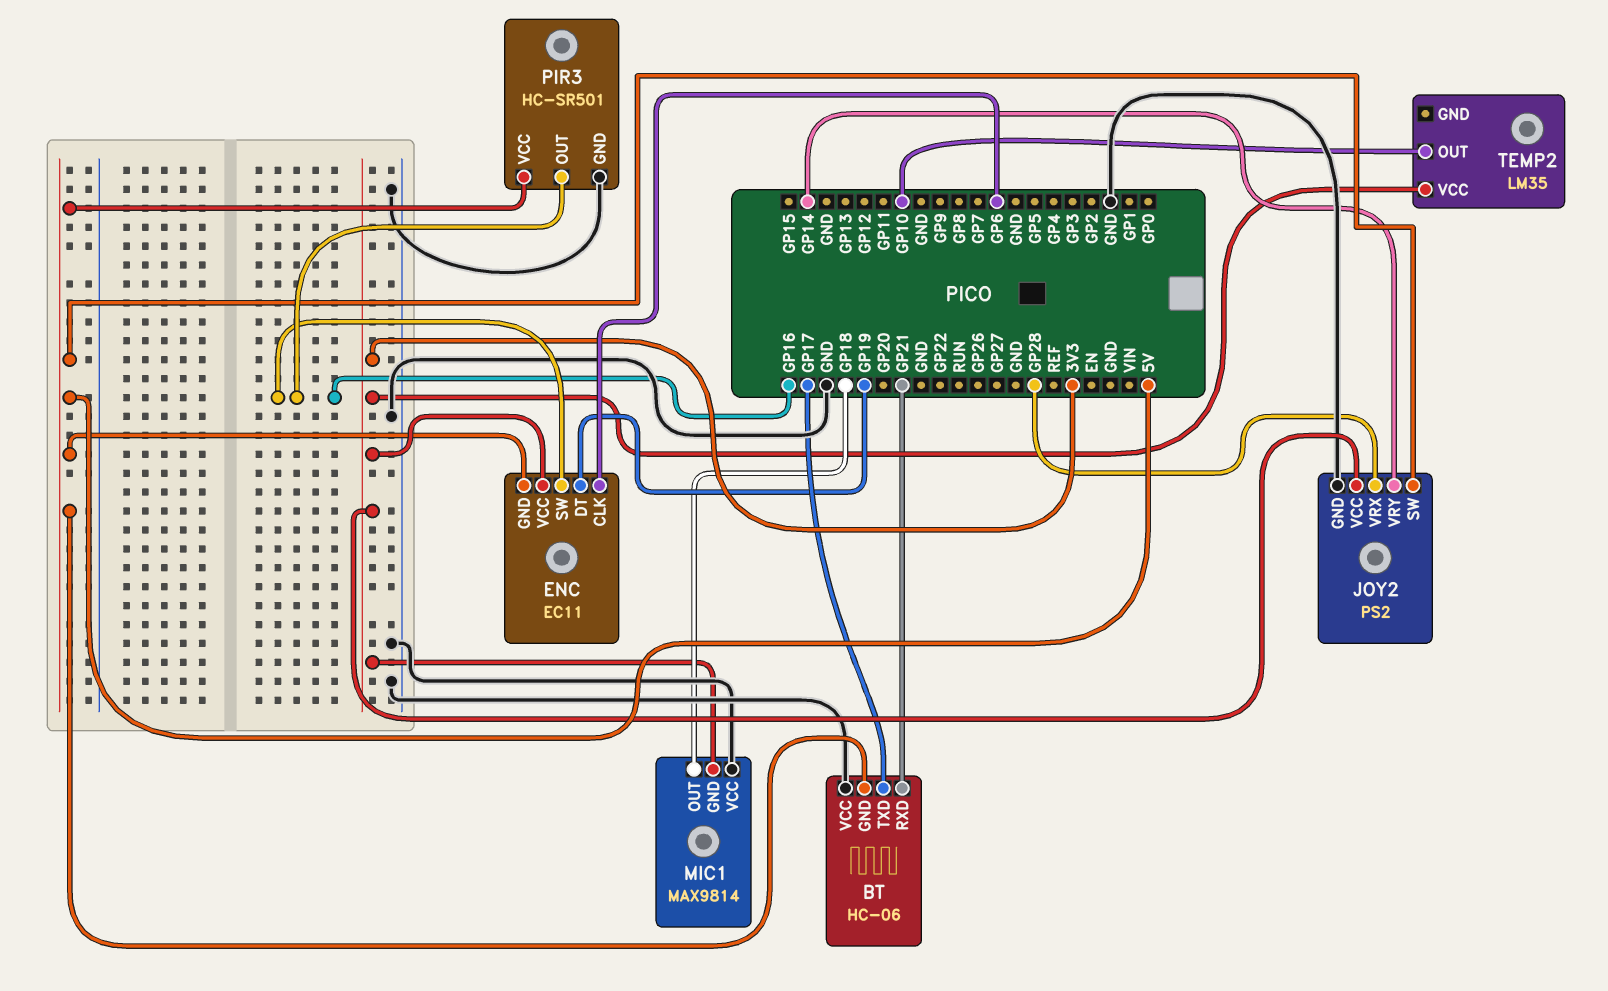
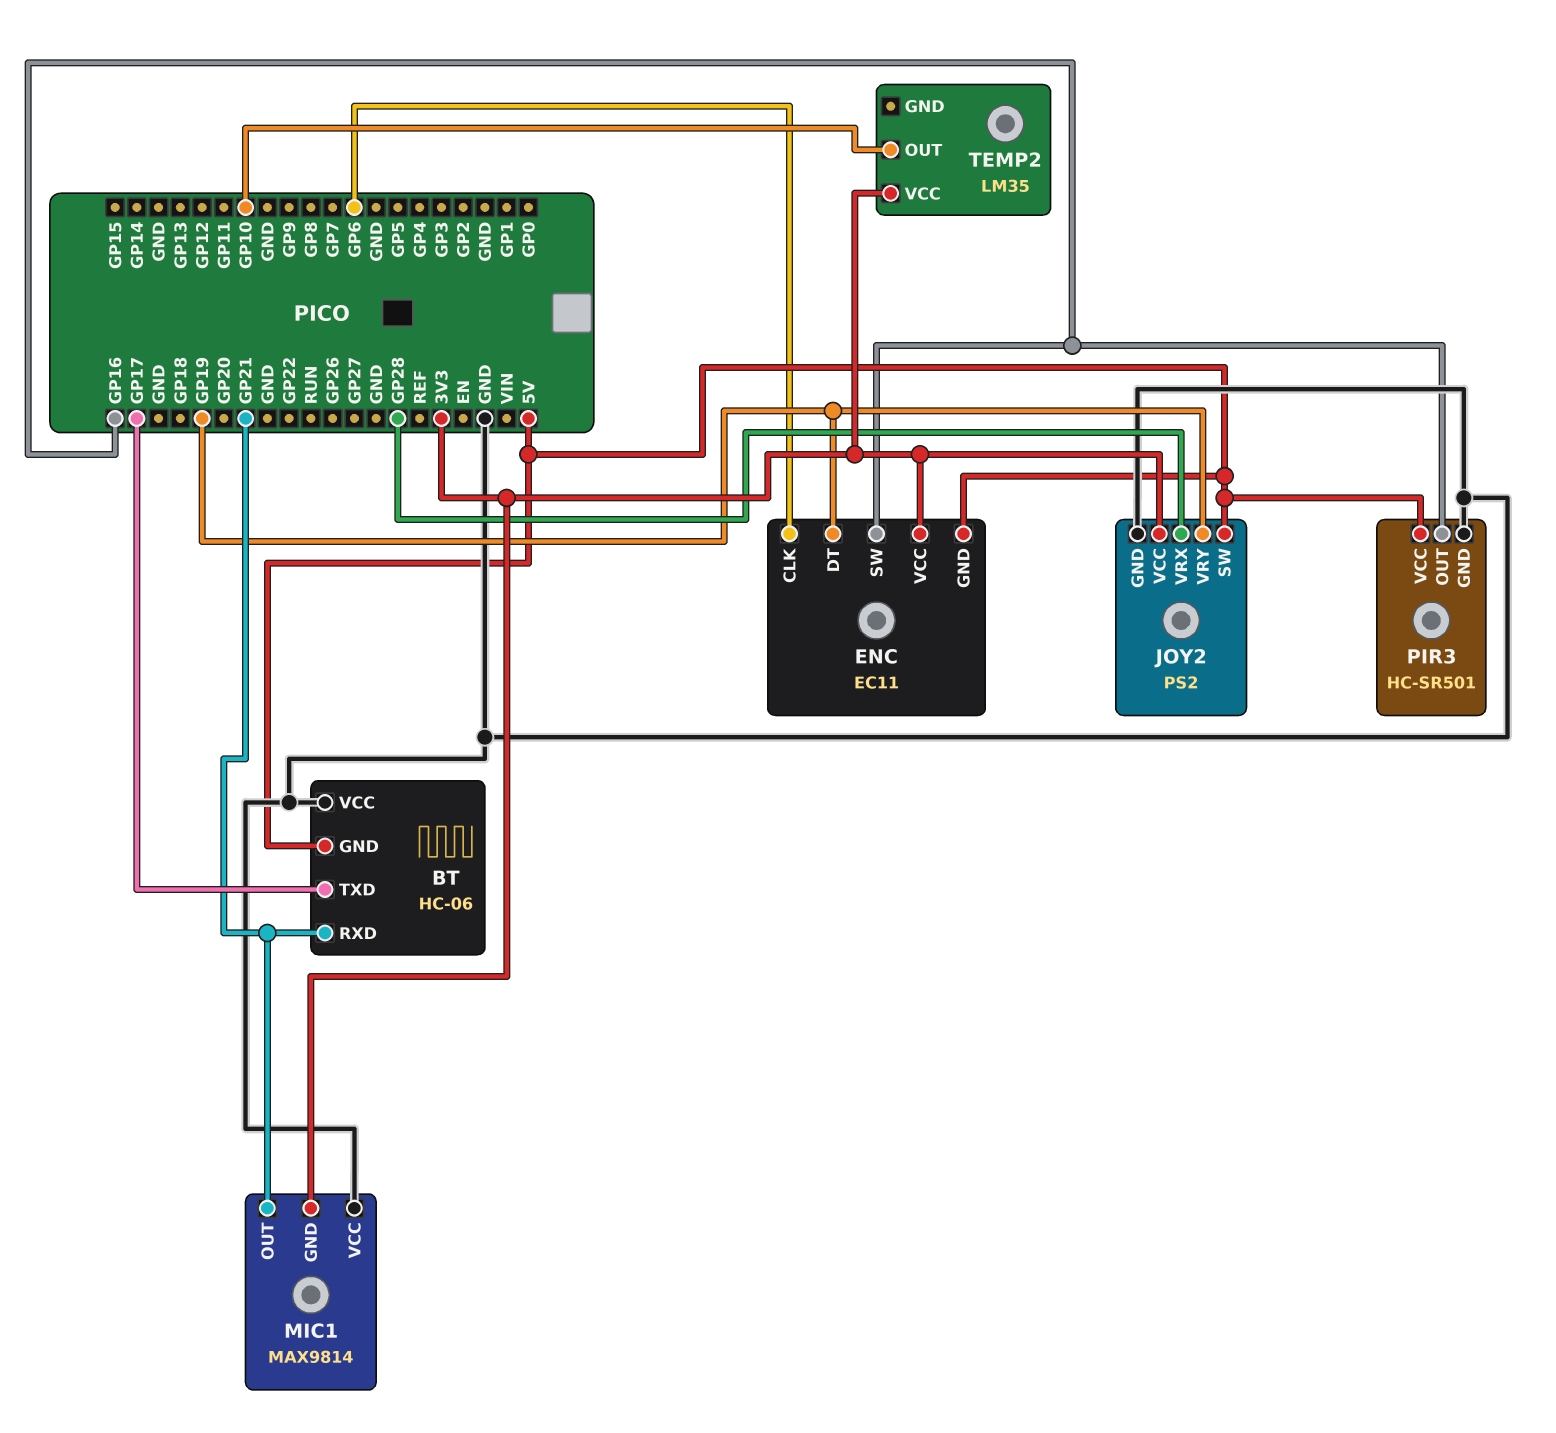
JOY2 pin VRY: GP14 -> GP19
MIC1 pin OUT: GP18 -> GP21

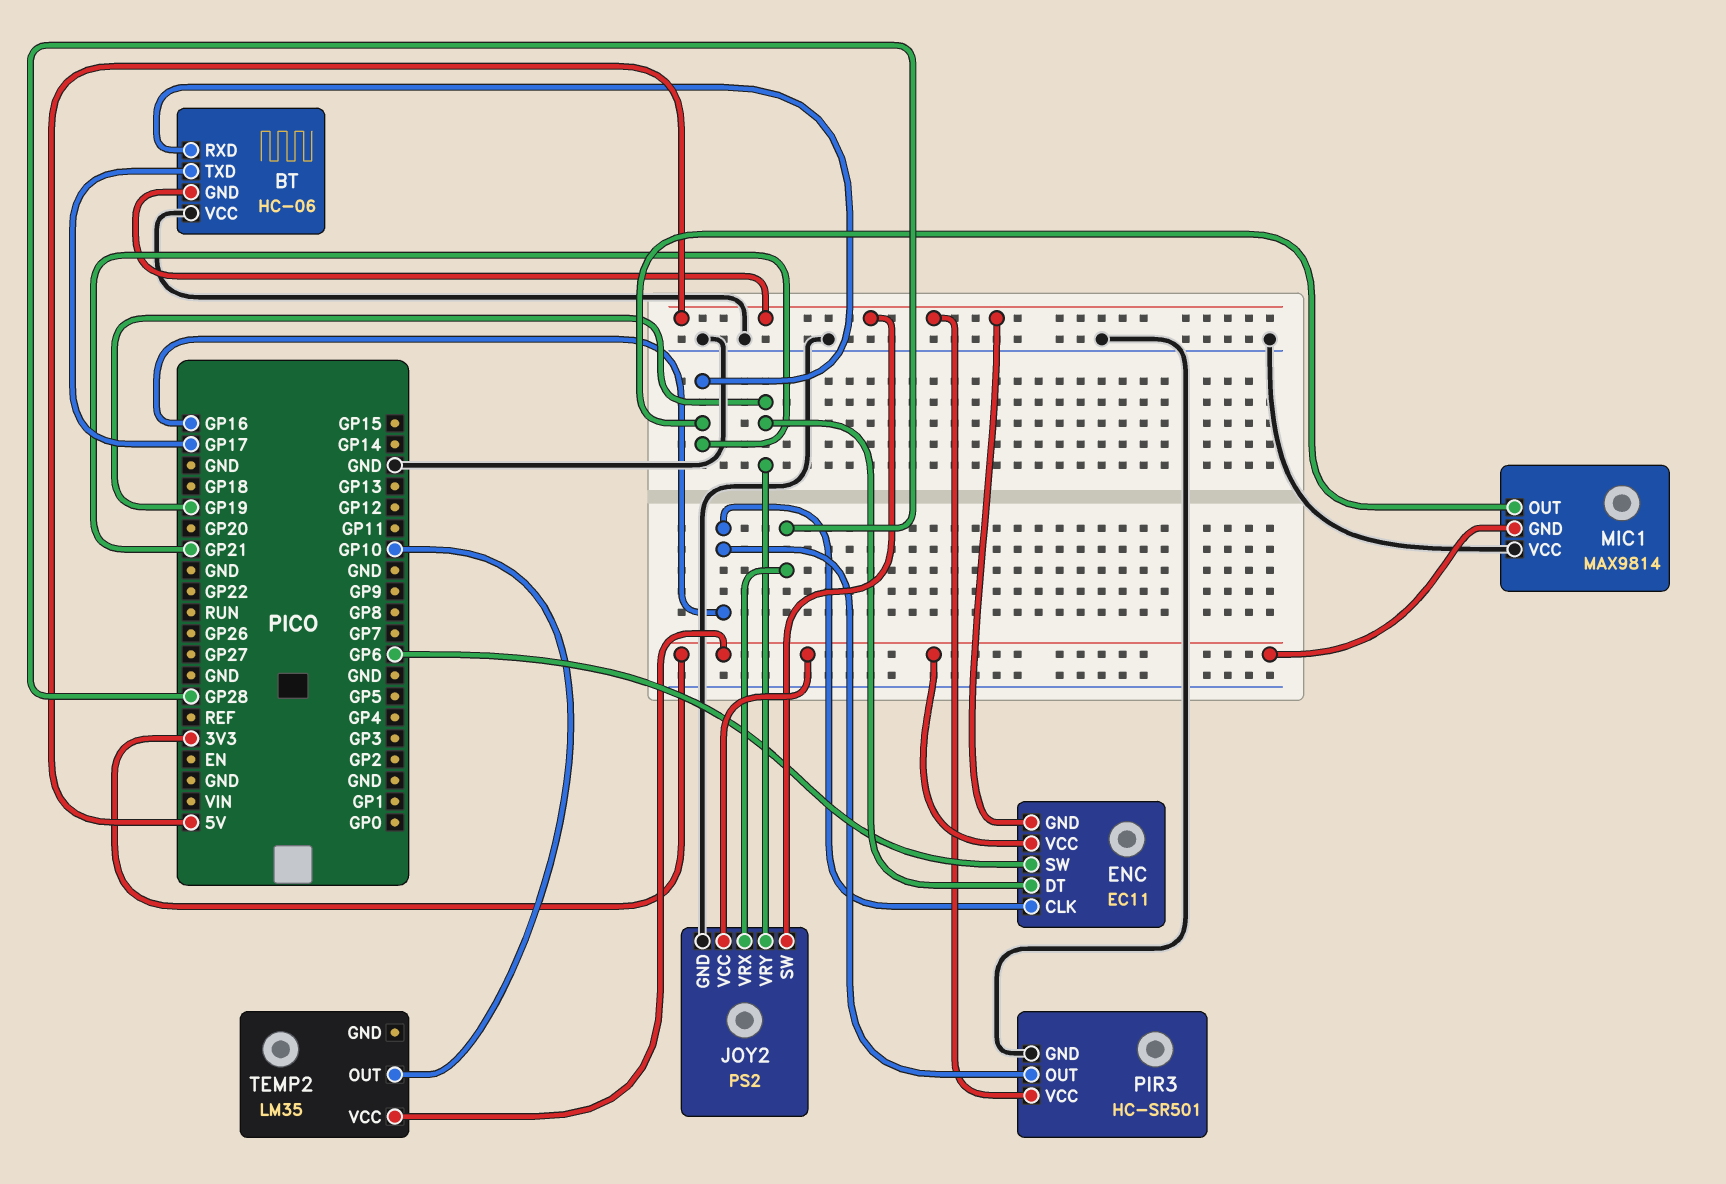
ENC pin CLK: GP6 -> GP16
ENC pin SW: GP16 -> GP6

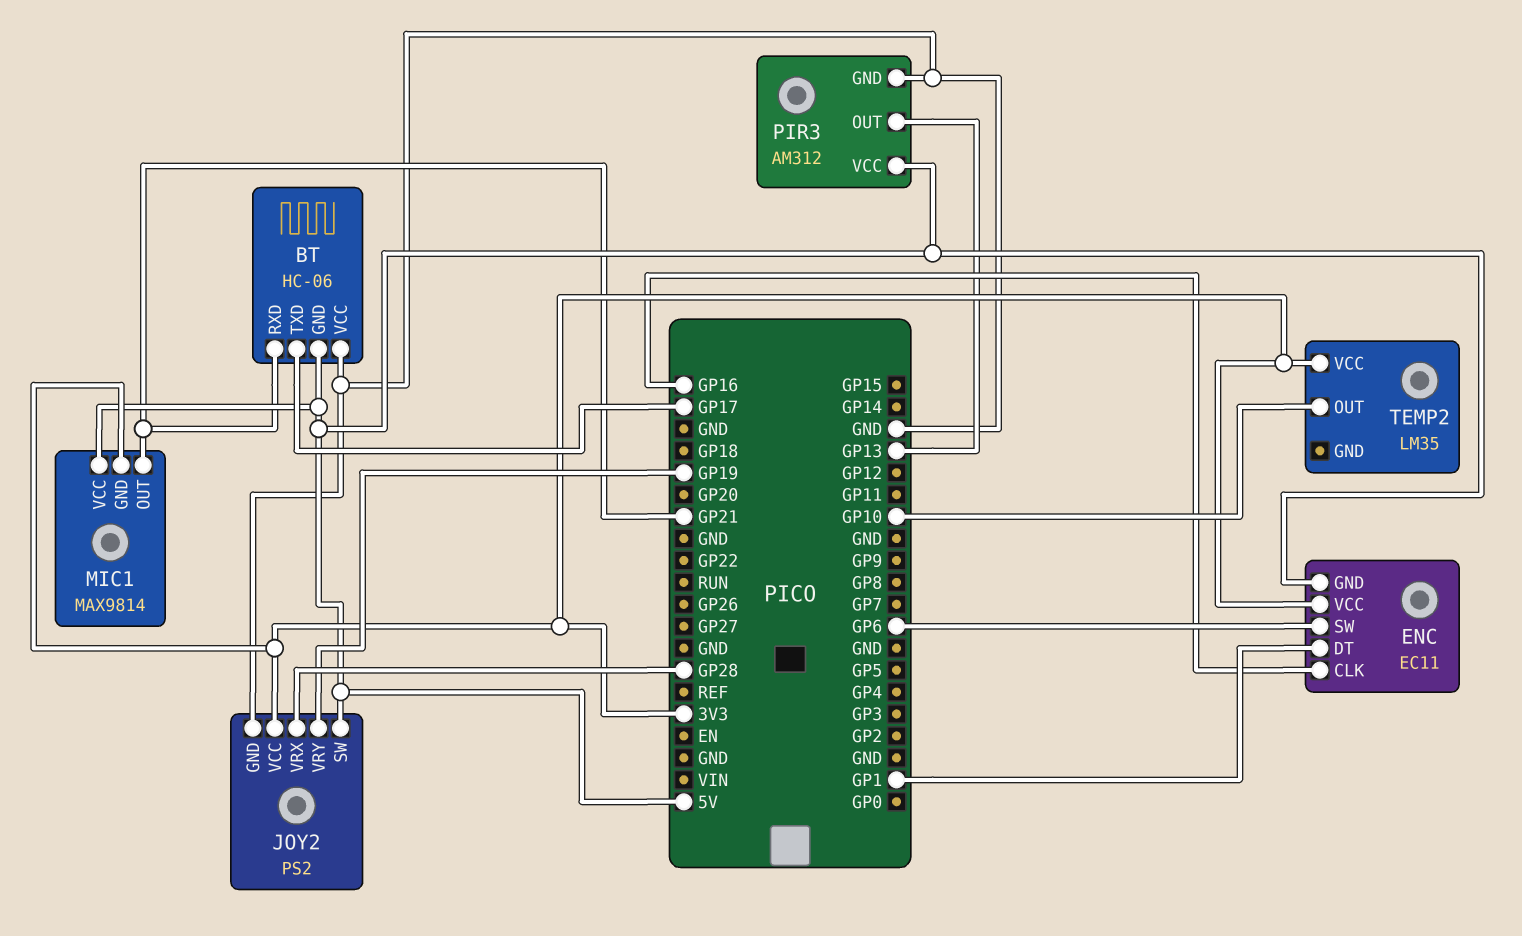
ENC pin DT: GP19 -> GP1
MIC1 pin VCC: GND -> 5V
PIR3: HC-SR501 -> AM312
PIR3 pin OUT: GP16 -> GP13

